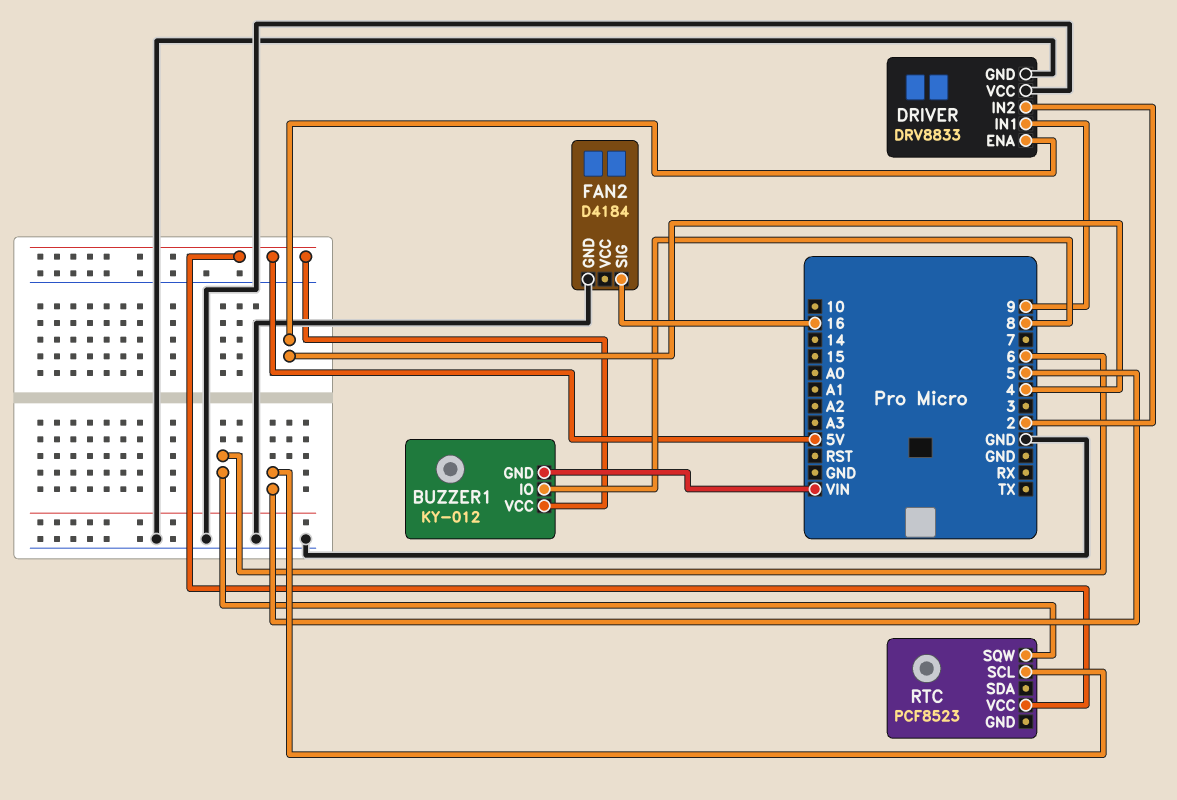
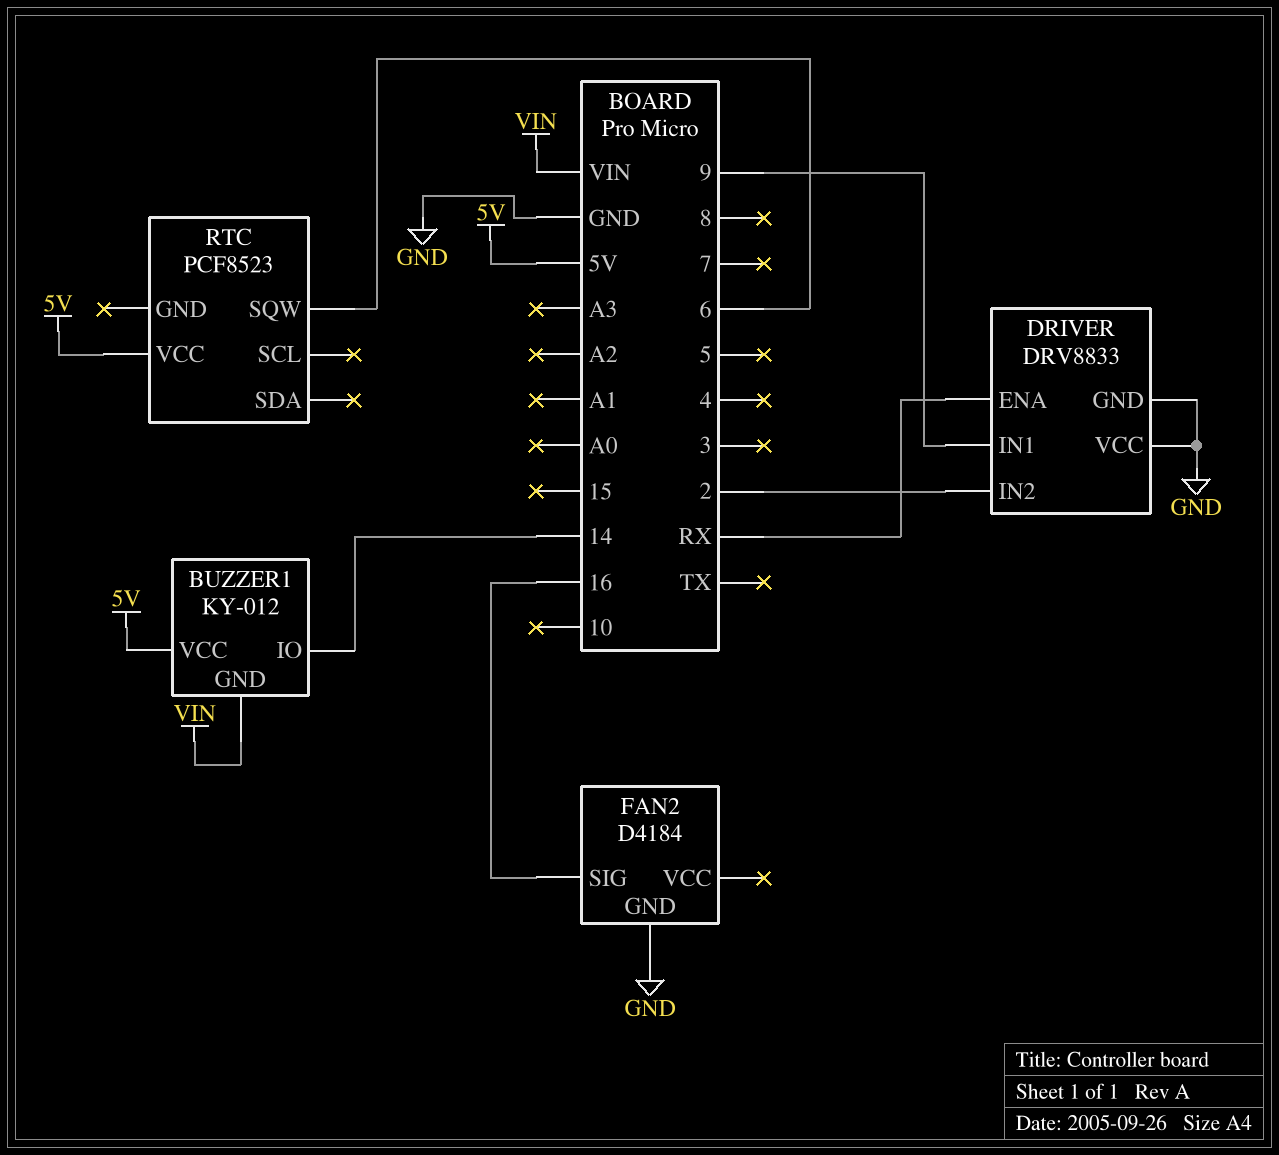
BUZZER1 pin IO: 8 -> 14
DRIVER pin ENA: 4 -> RX
RTC pin SCL: 5 -> none

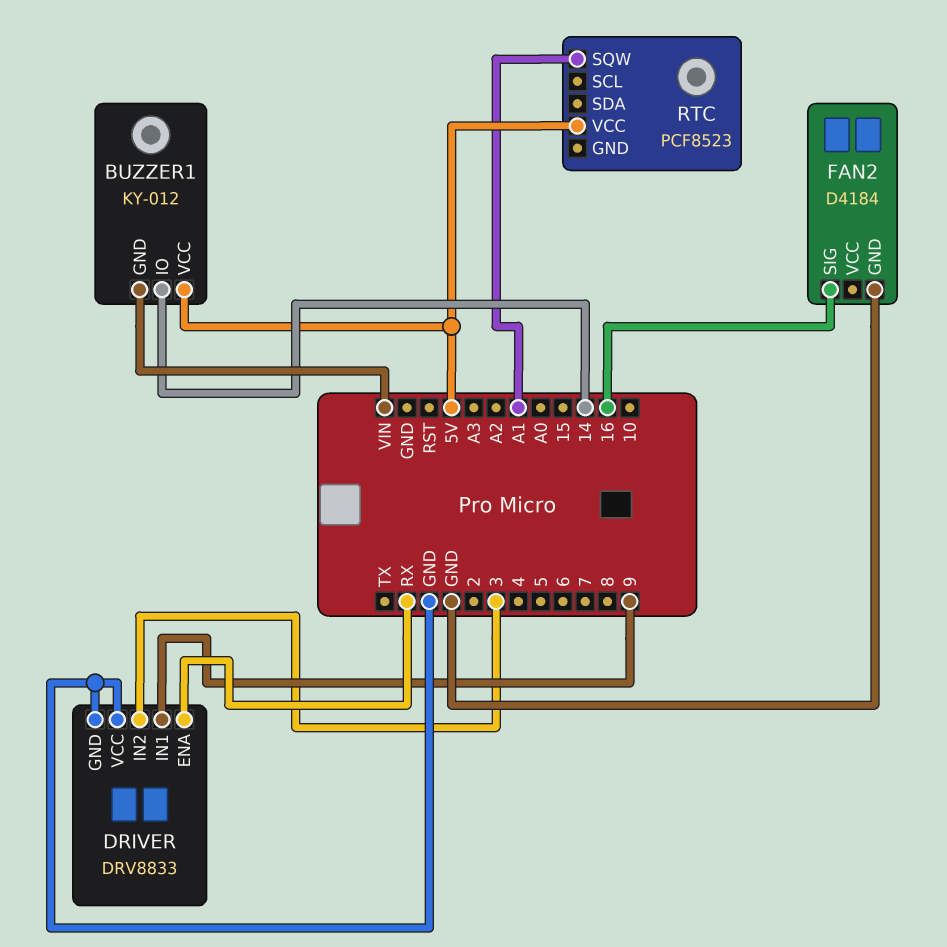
DRIVER pin IN2: 2 -> 3
RTC pin SQW: 6 -> A1

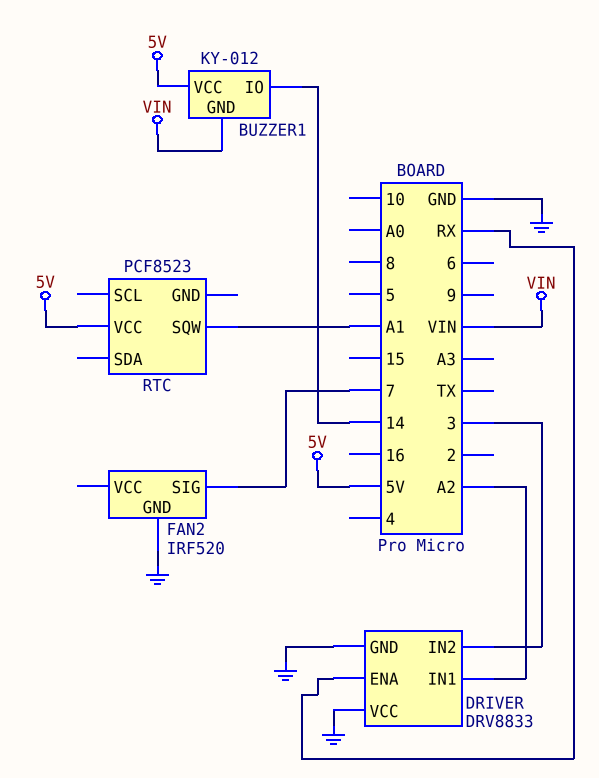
DRIVER pin IN1: 9 -> A2
FAN2: D4184 -> IRF520
FAN2 pin SIG: 16 -> 7

